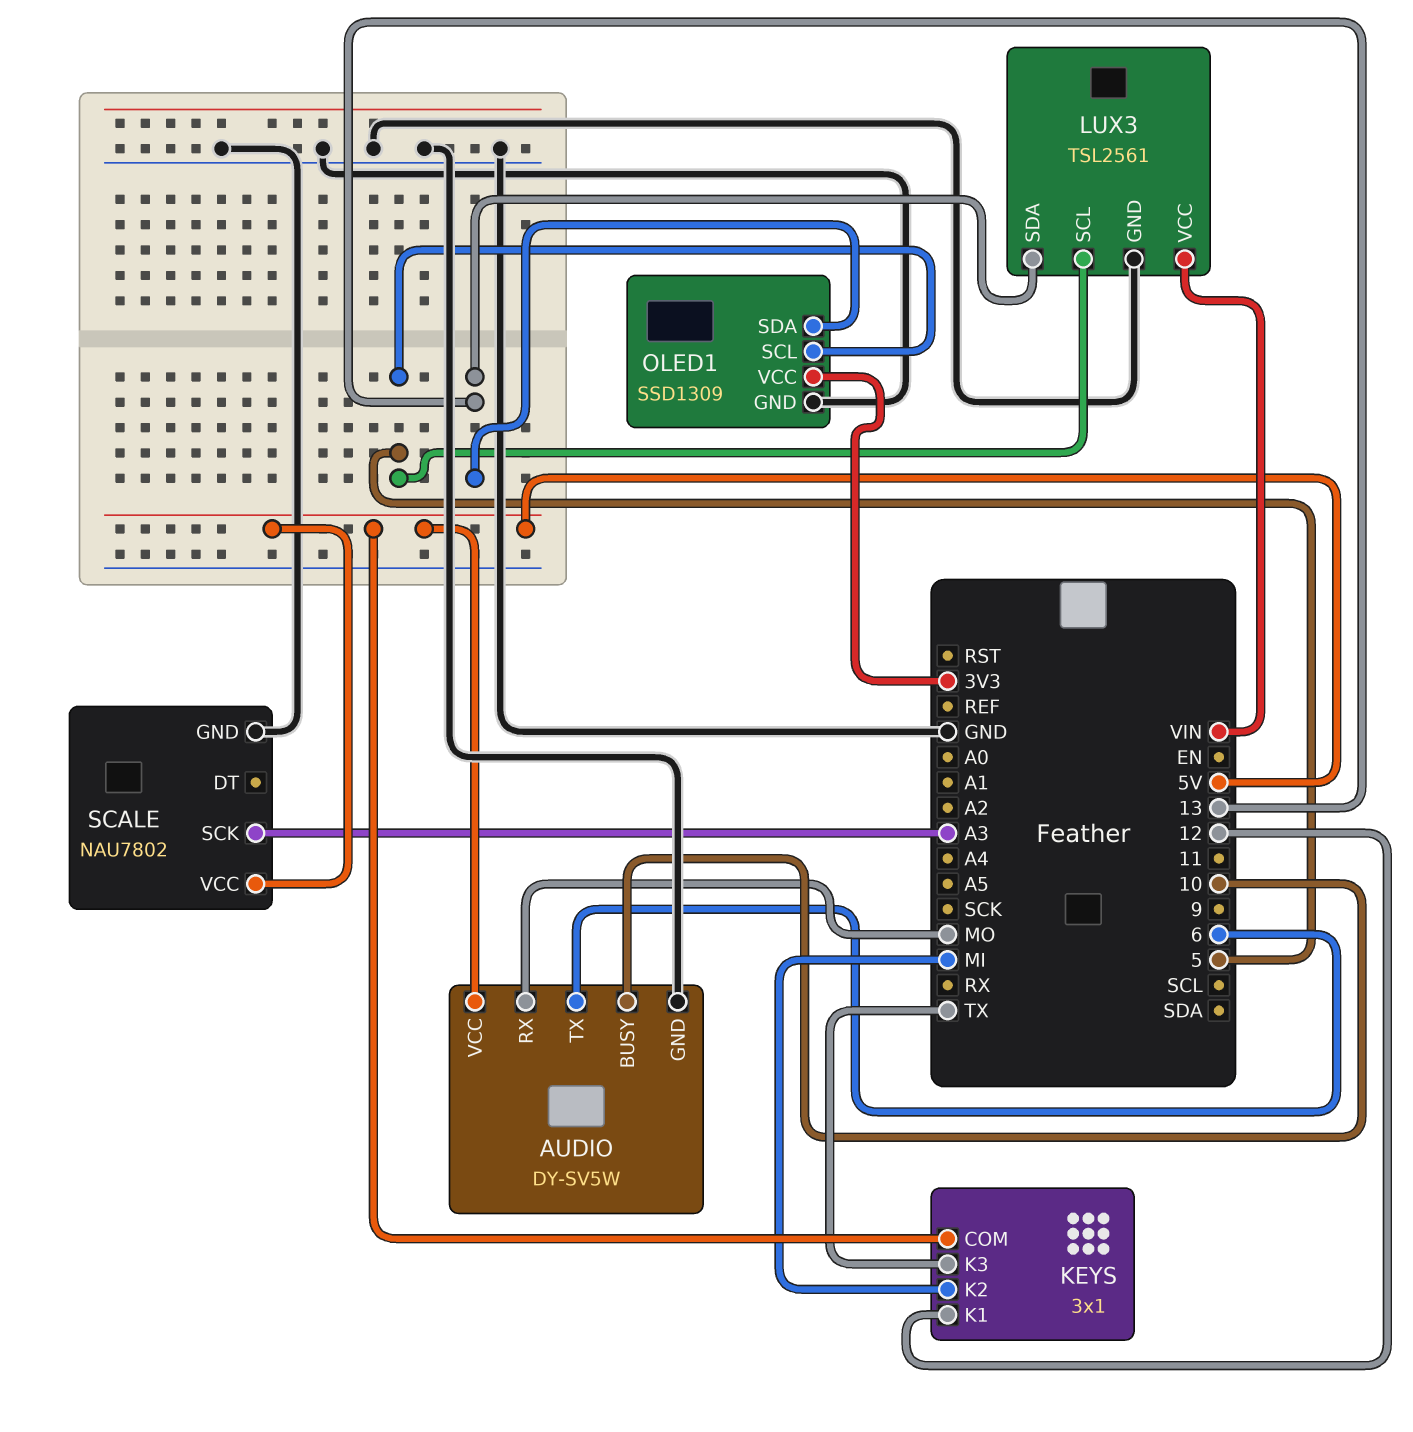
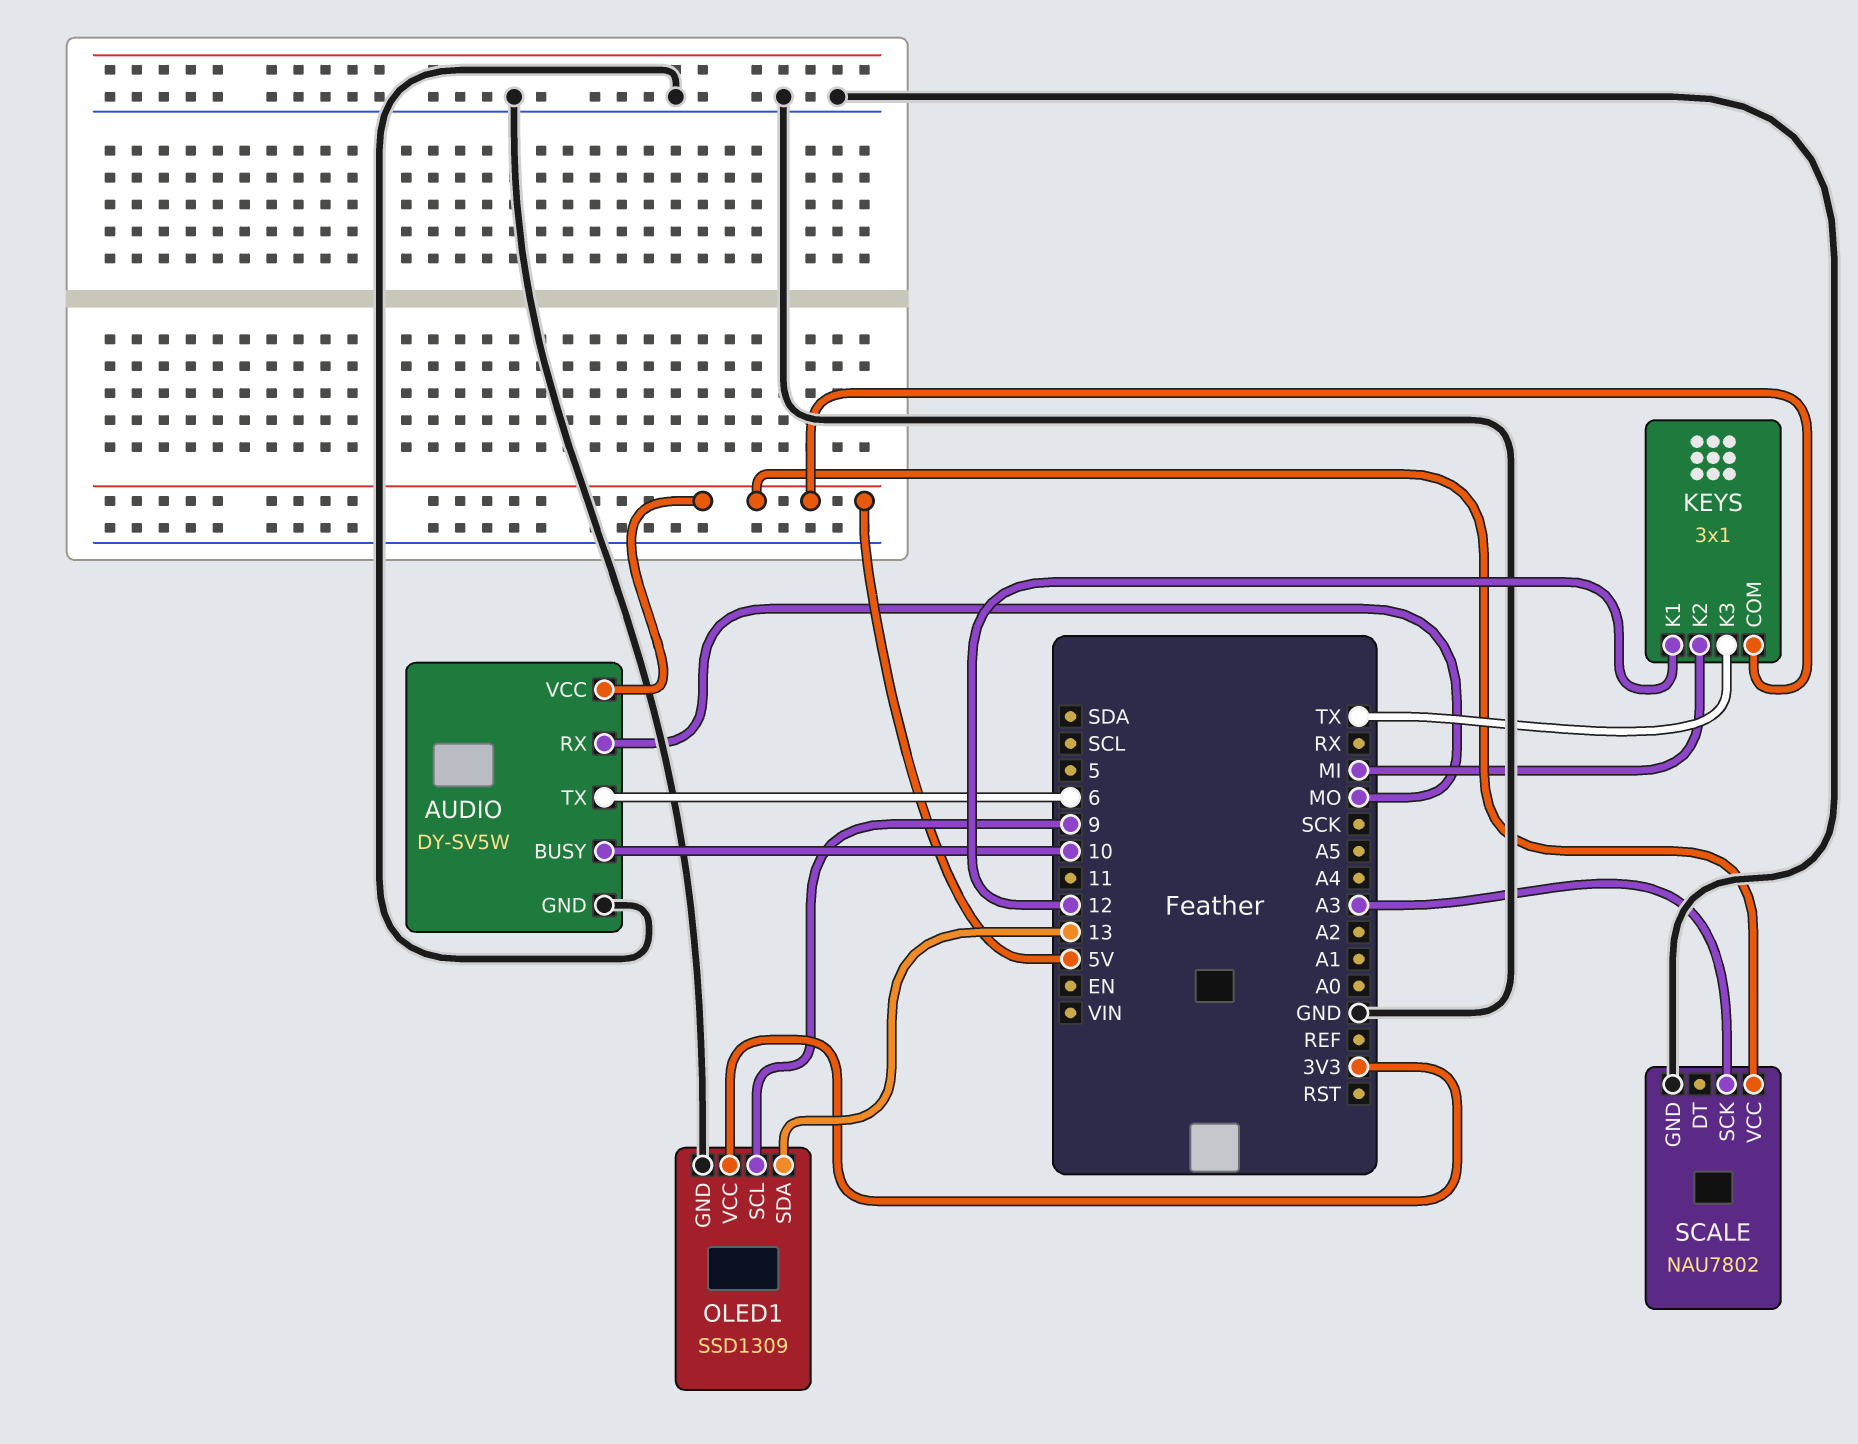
LUX3: TSL2561 -> none
LUX3 pin GND: GND -> none
LUX3 pin SCL: 5 -> none
LUX3 pin SDA: 13 -> none
LUX3 pin VCC: VIN -> none
OLED1 pin SCL: 5 -> 9

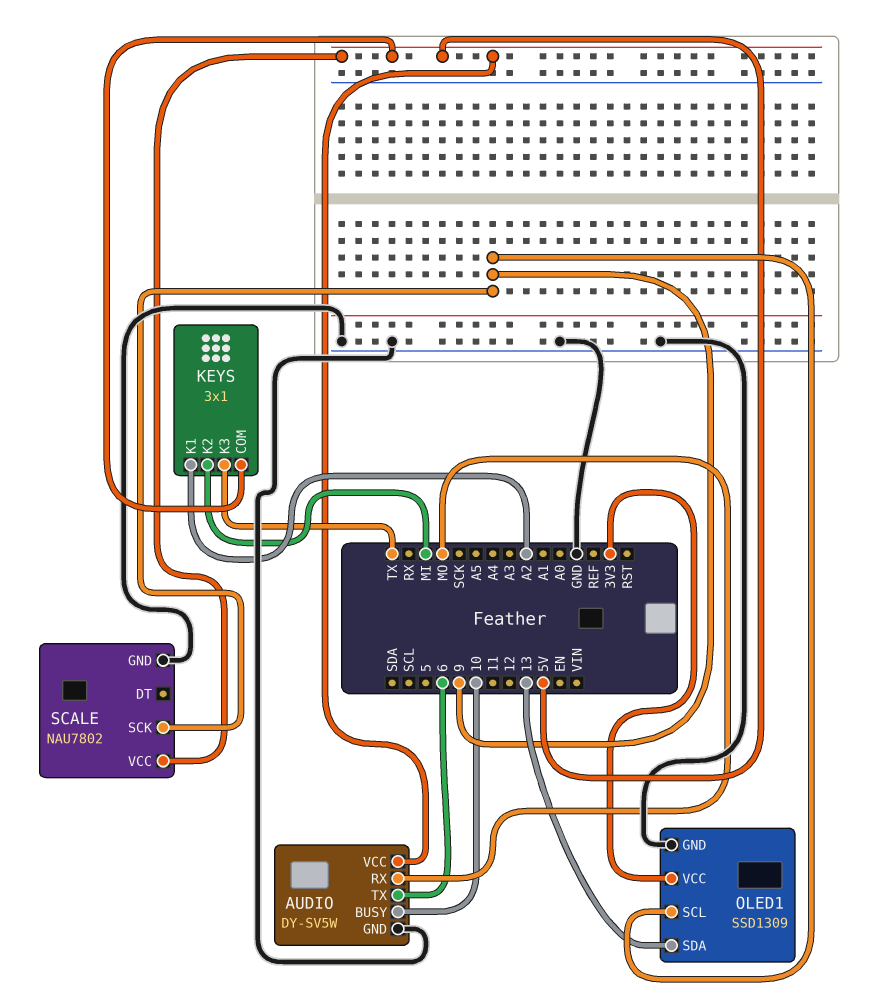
KEYS pin K1: 12 -> A2
SCALE pin SCK: A3 -> 9

